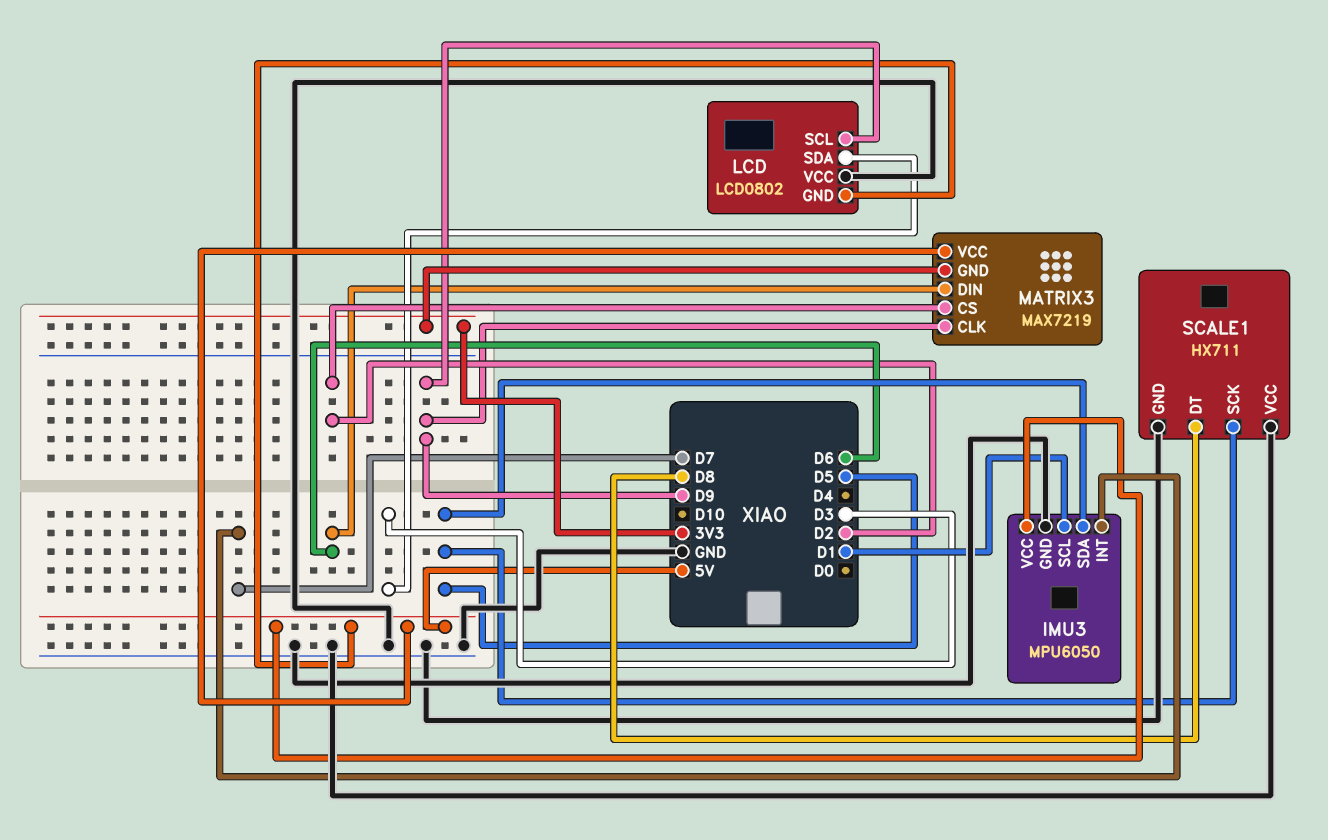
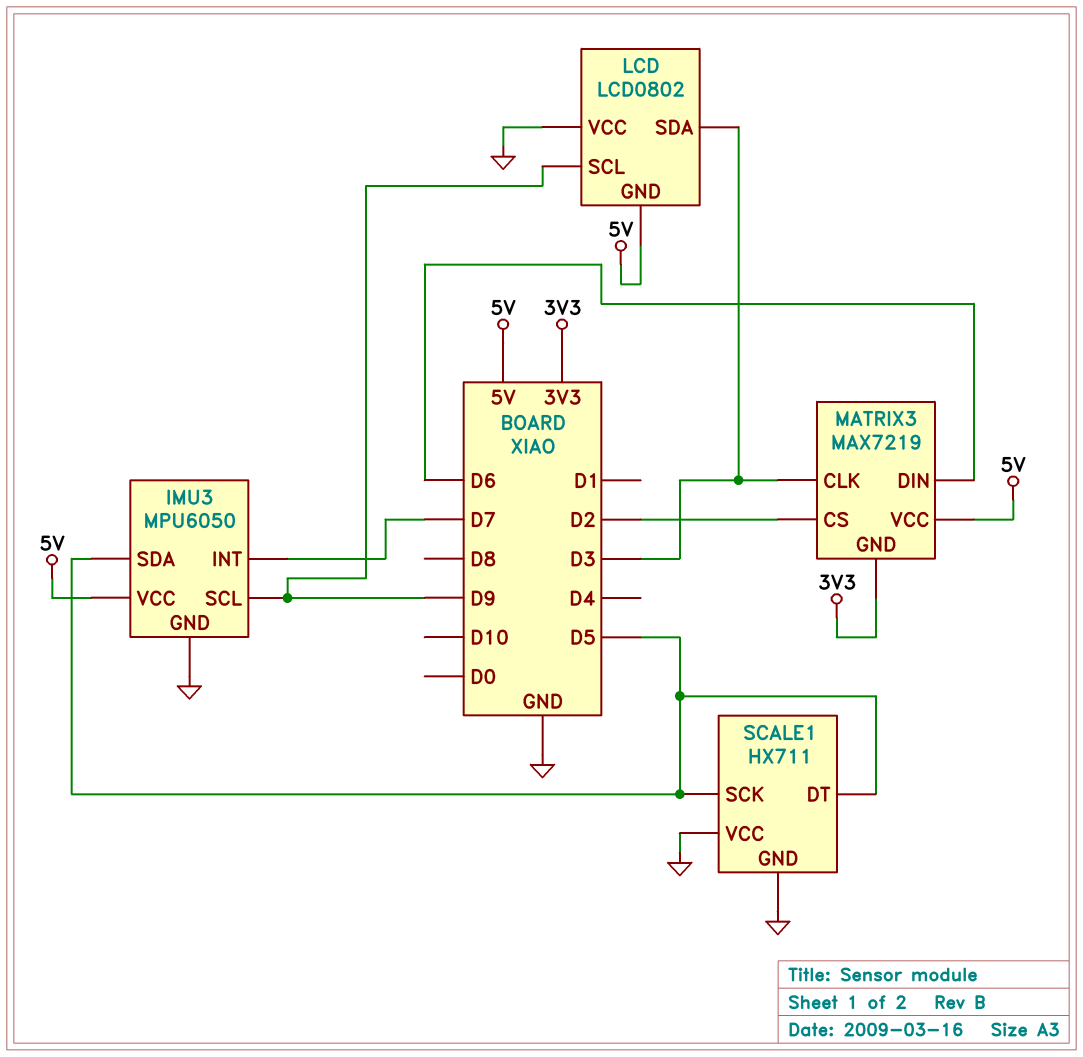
IMU3 pin SCL: D1 -> D9
MATRIX3 pin CLK: D9 -> D3
SCALE1 pin DT: D8 -> D5

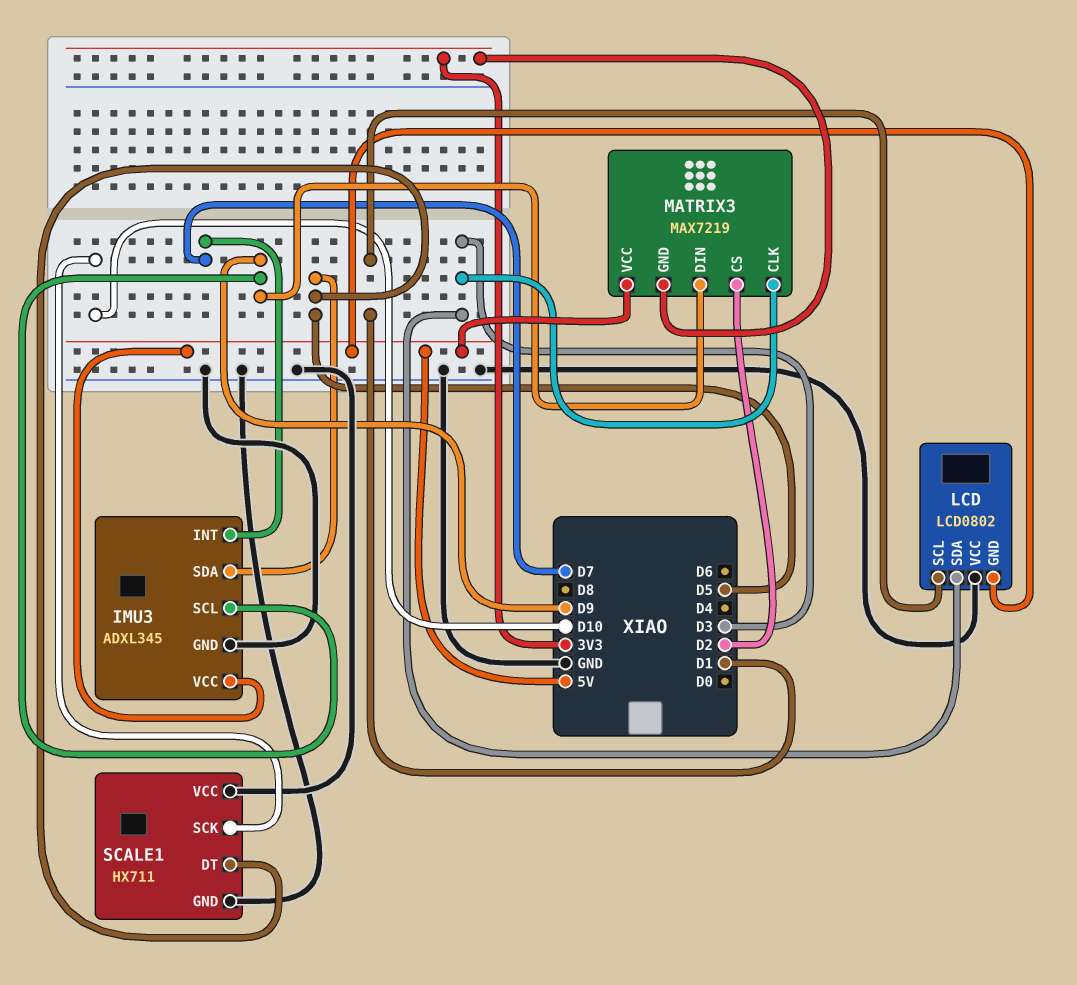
IMU3: MPU6050 -> ADXL345
LCD pin SCL: D9 -> D1
MATRIX3 pin DIN: D6 -> D9
SCALE1 pin SCK: D5 -> D10

